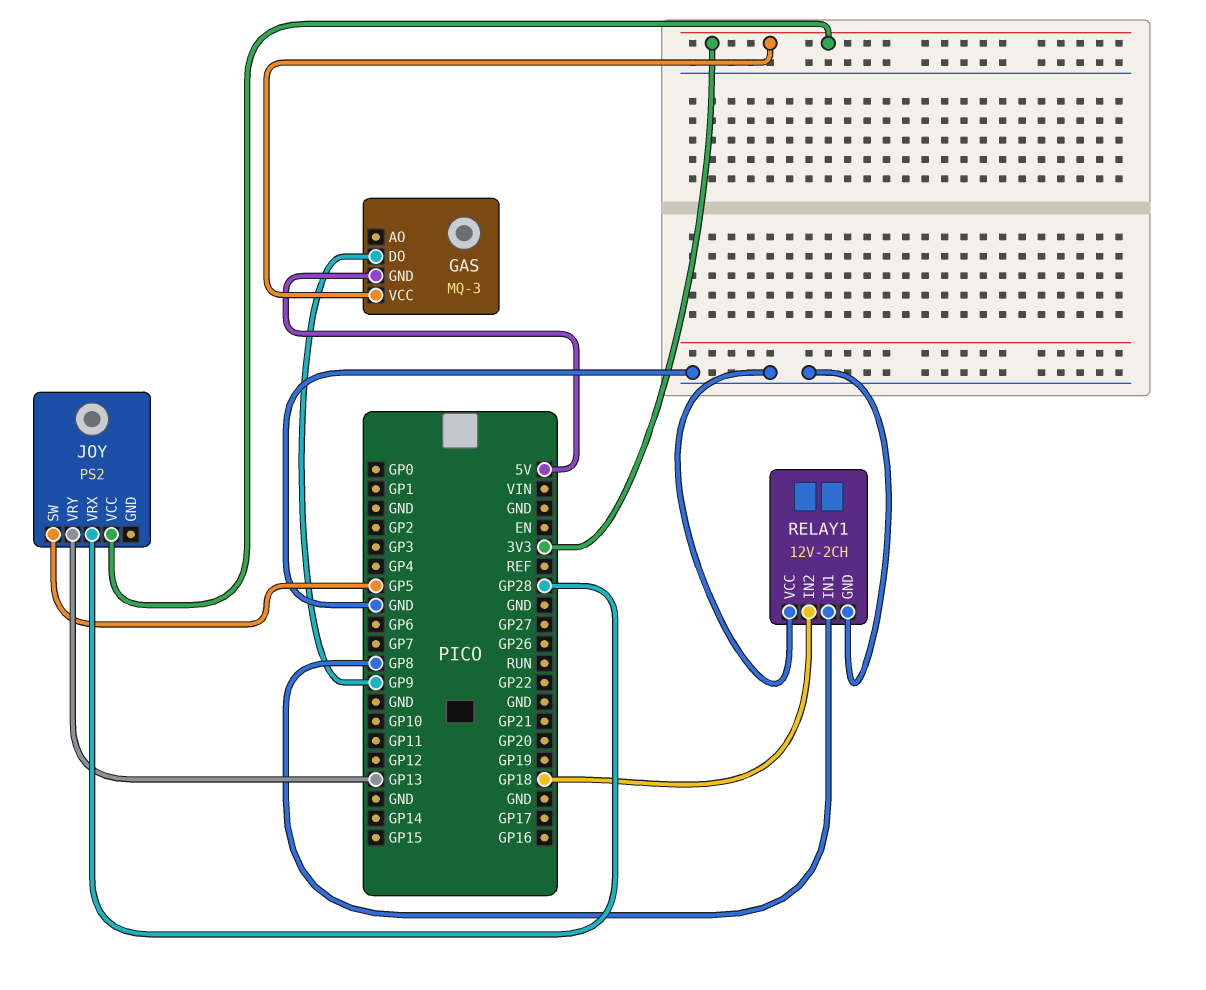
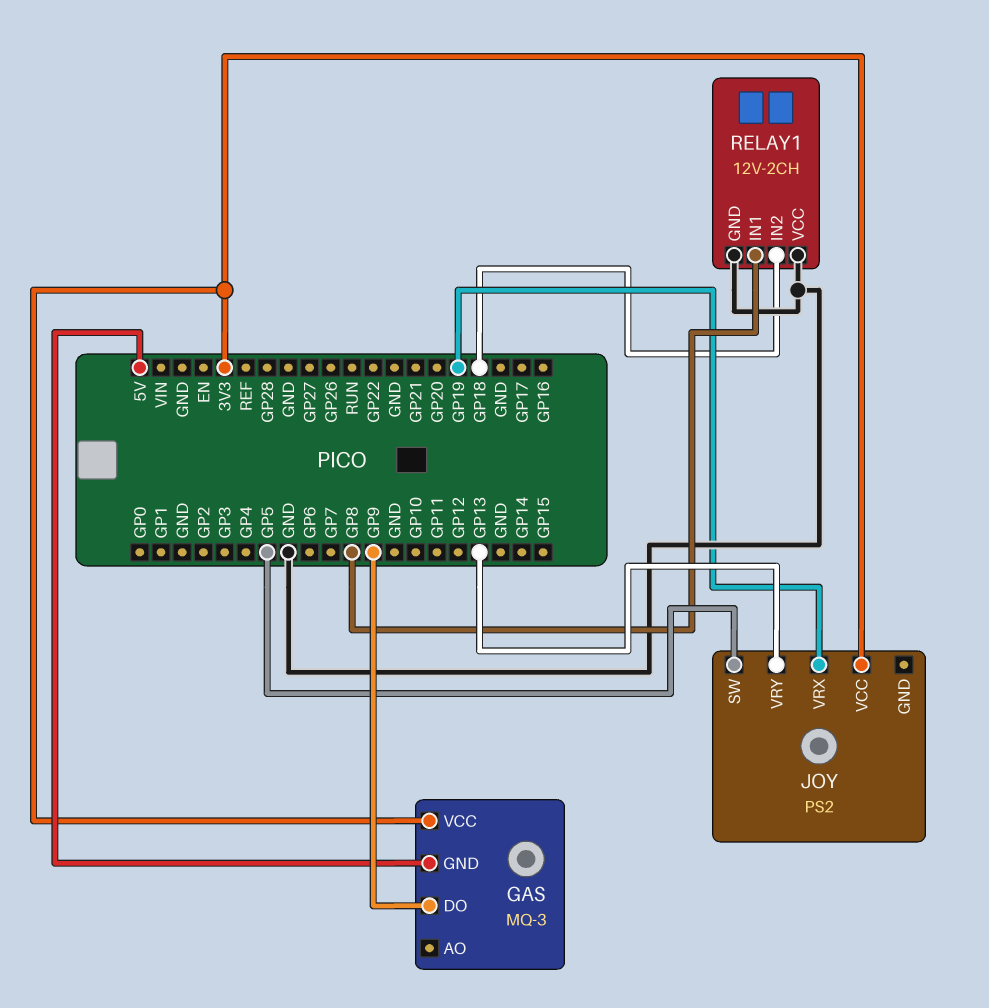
JOY pin VRX: GP28 -> GP19

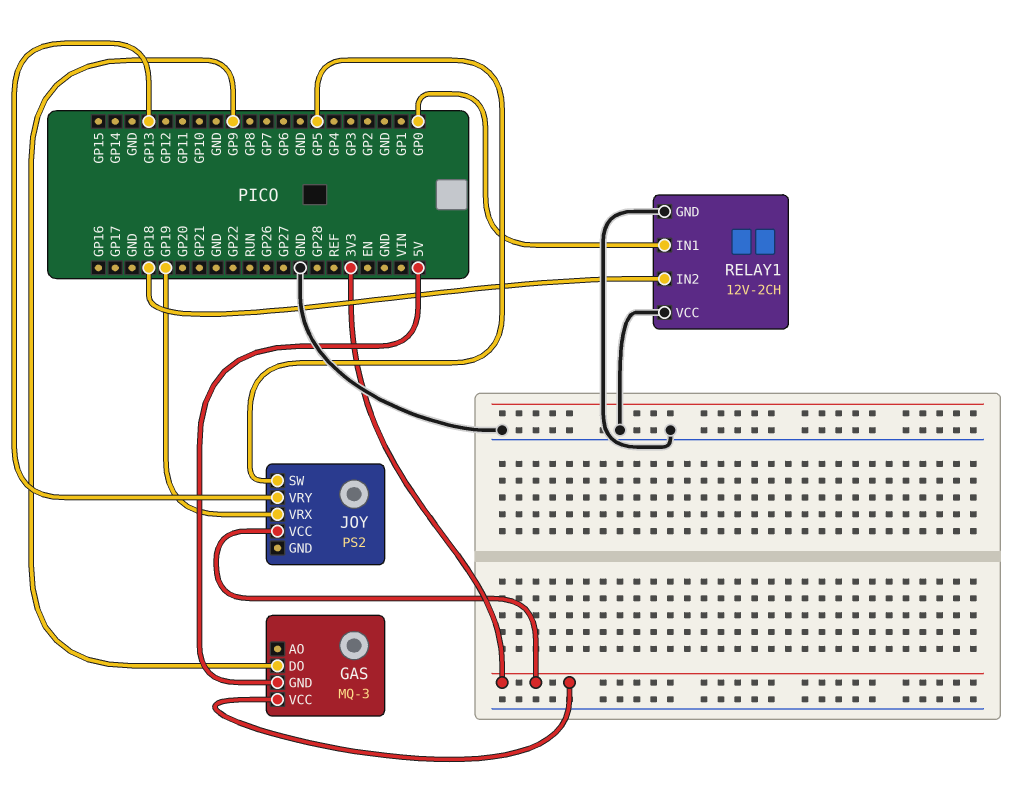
RELAY1 pin IN1: GP8 -> GP0

